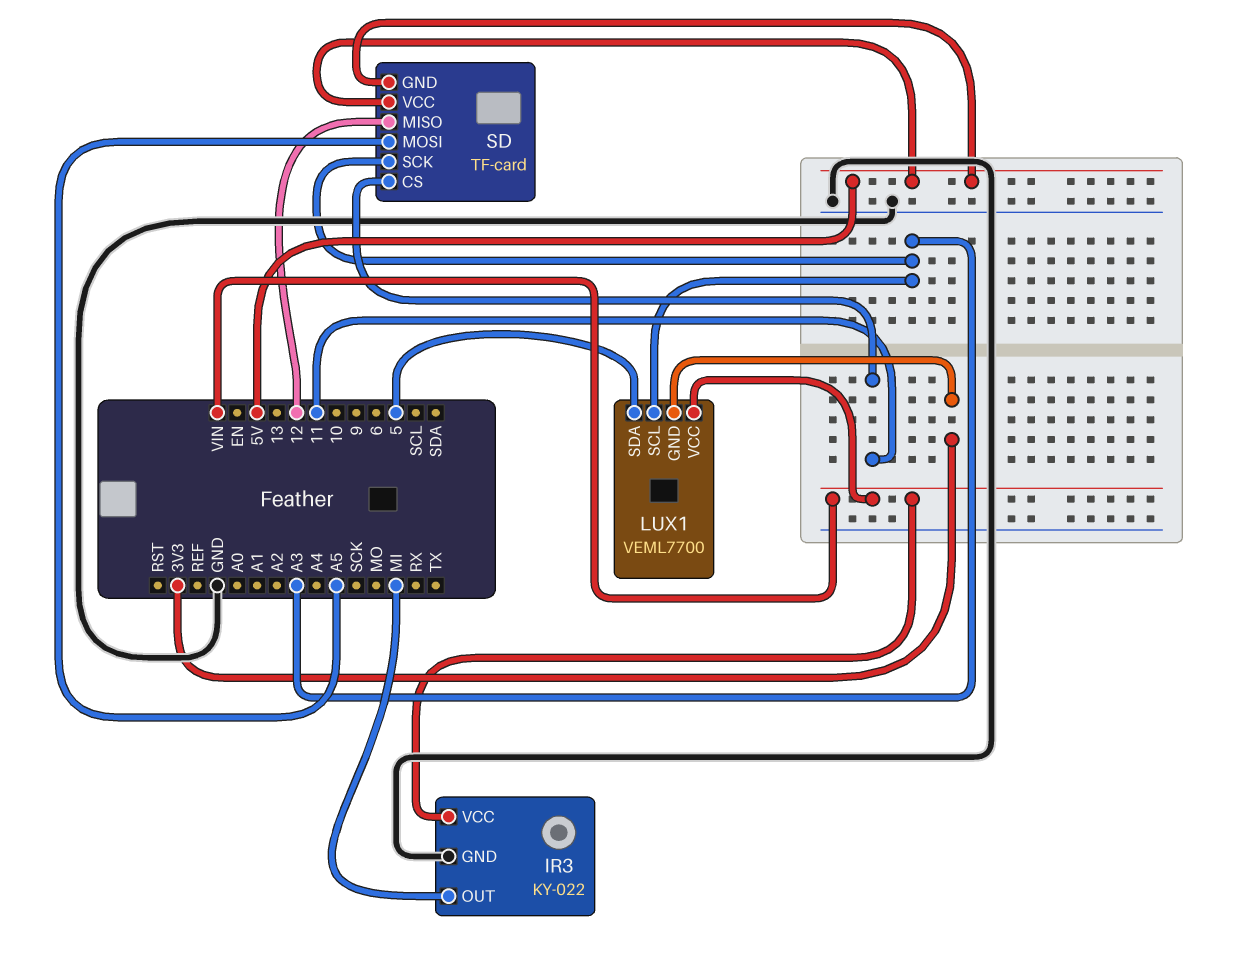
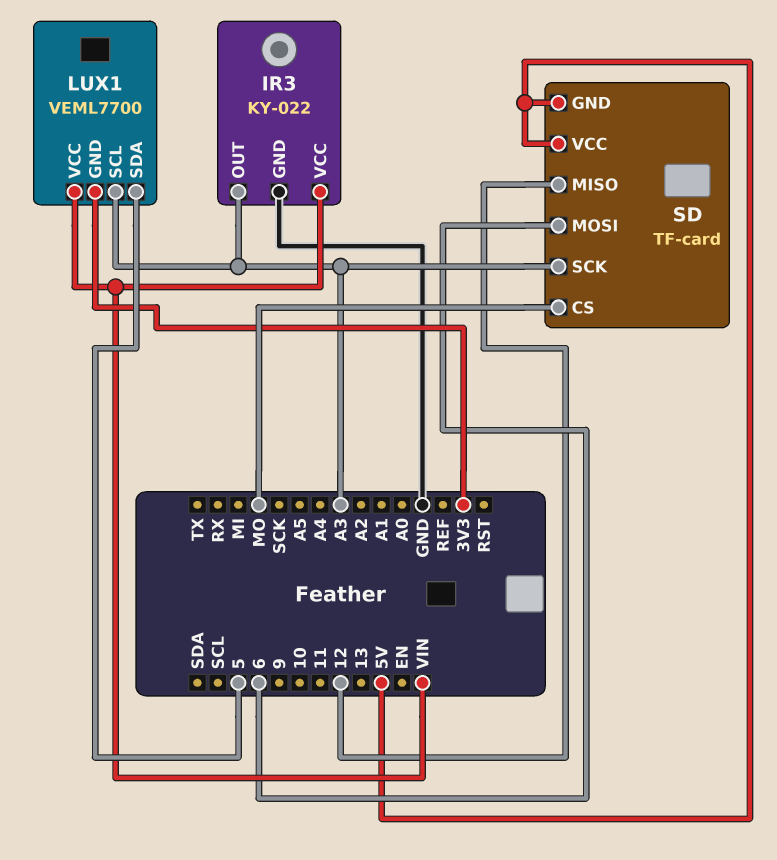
IR3 pin OUT: MI -> A3
SD pin CS: 11 -> MO
SD pin MOSI: A5 -> 6

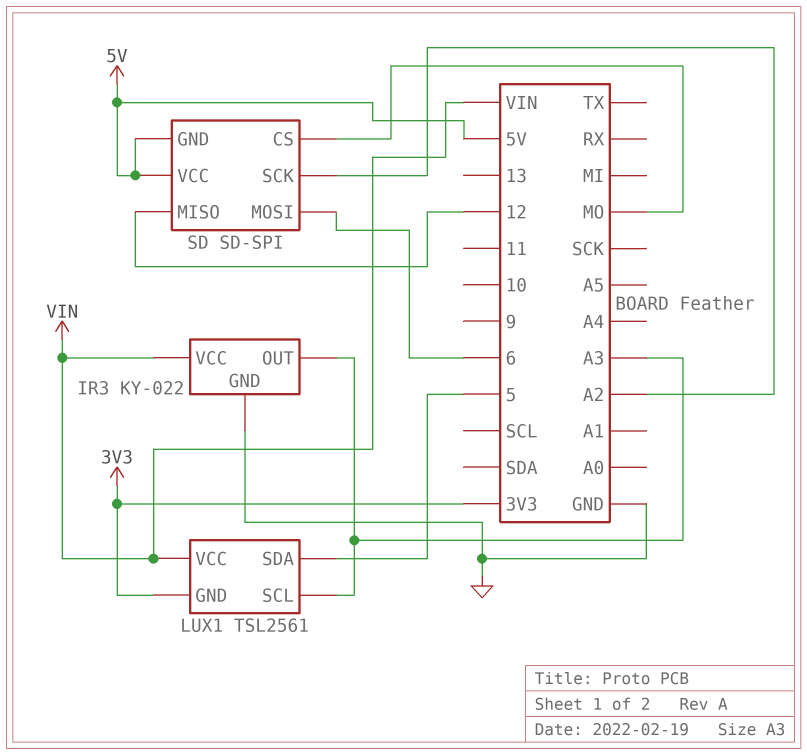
LUX1: VEML7700 -> TSL2561
SD: TF-card -> SD-SPI
SD pin SCK: A3 -> A2

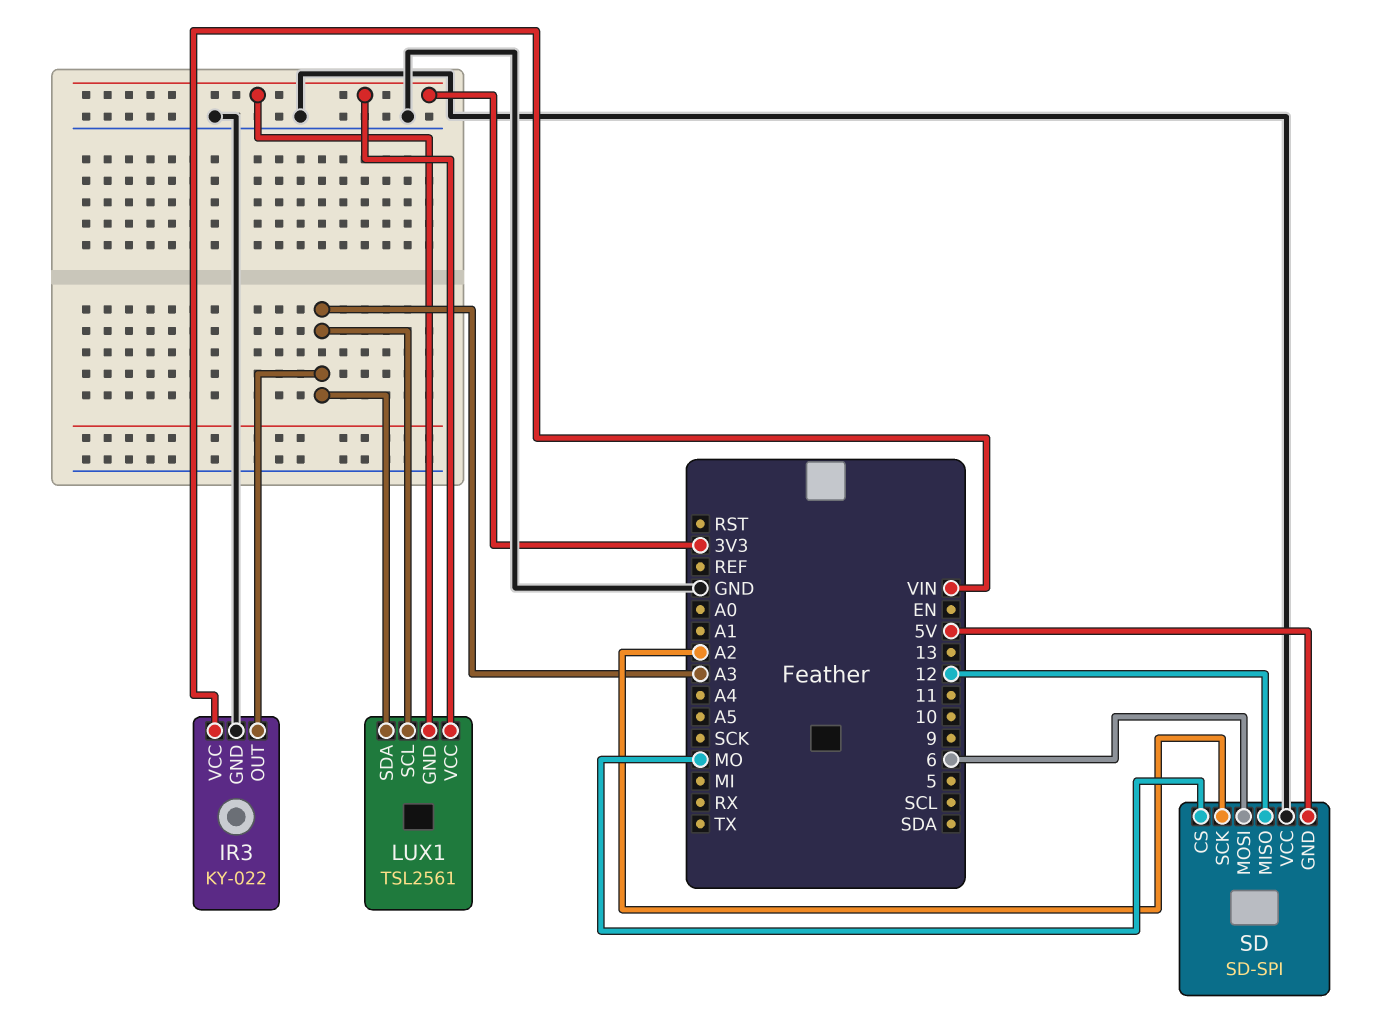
LUX1 pin SDA: 5 -> A3
LUX1 pin VCC: VIN -> 3V3
SD pin VCC: 5V -> GND

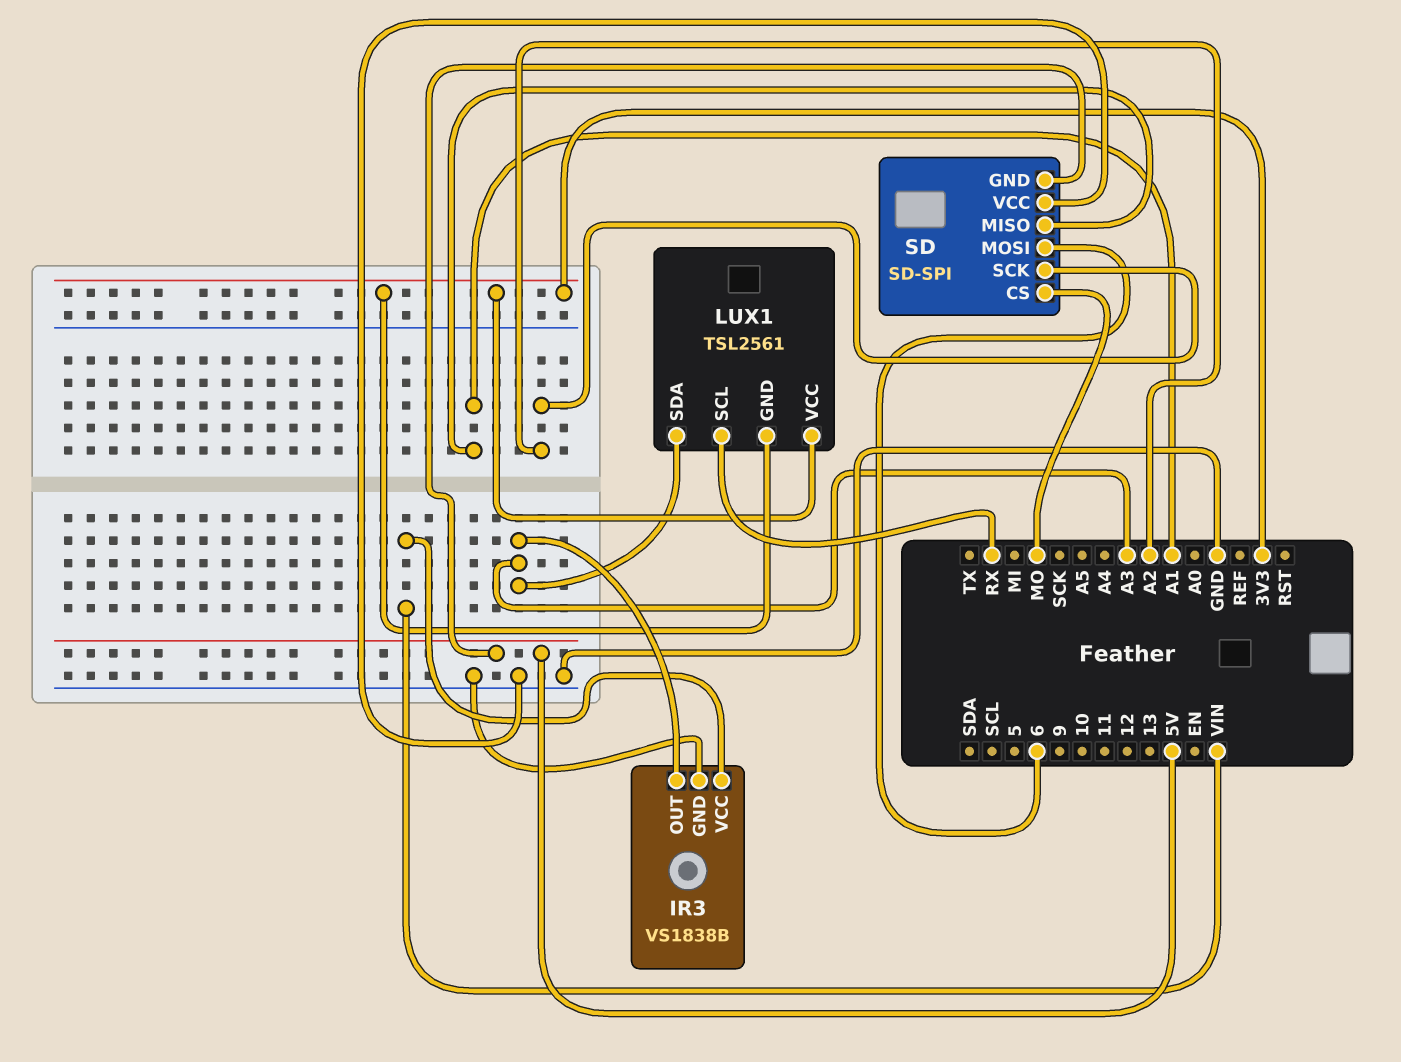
IR3: KY-022 -> VS1838B
LUX1 pin SCL: A3 -> RX
SD pin MISO: 12 -> A1

